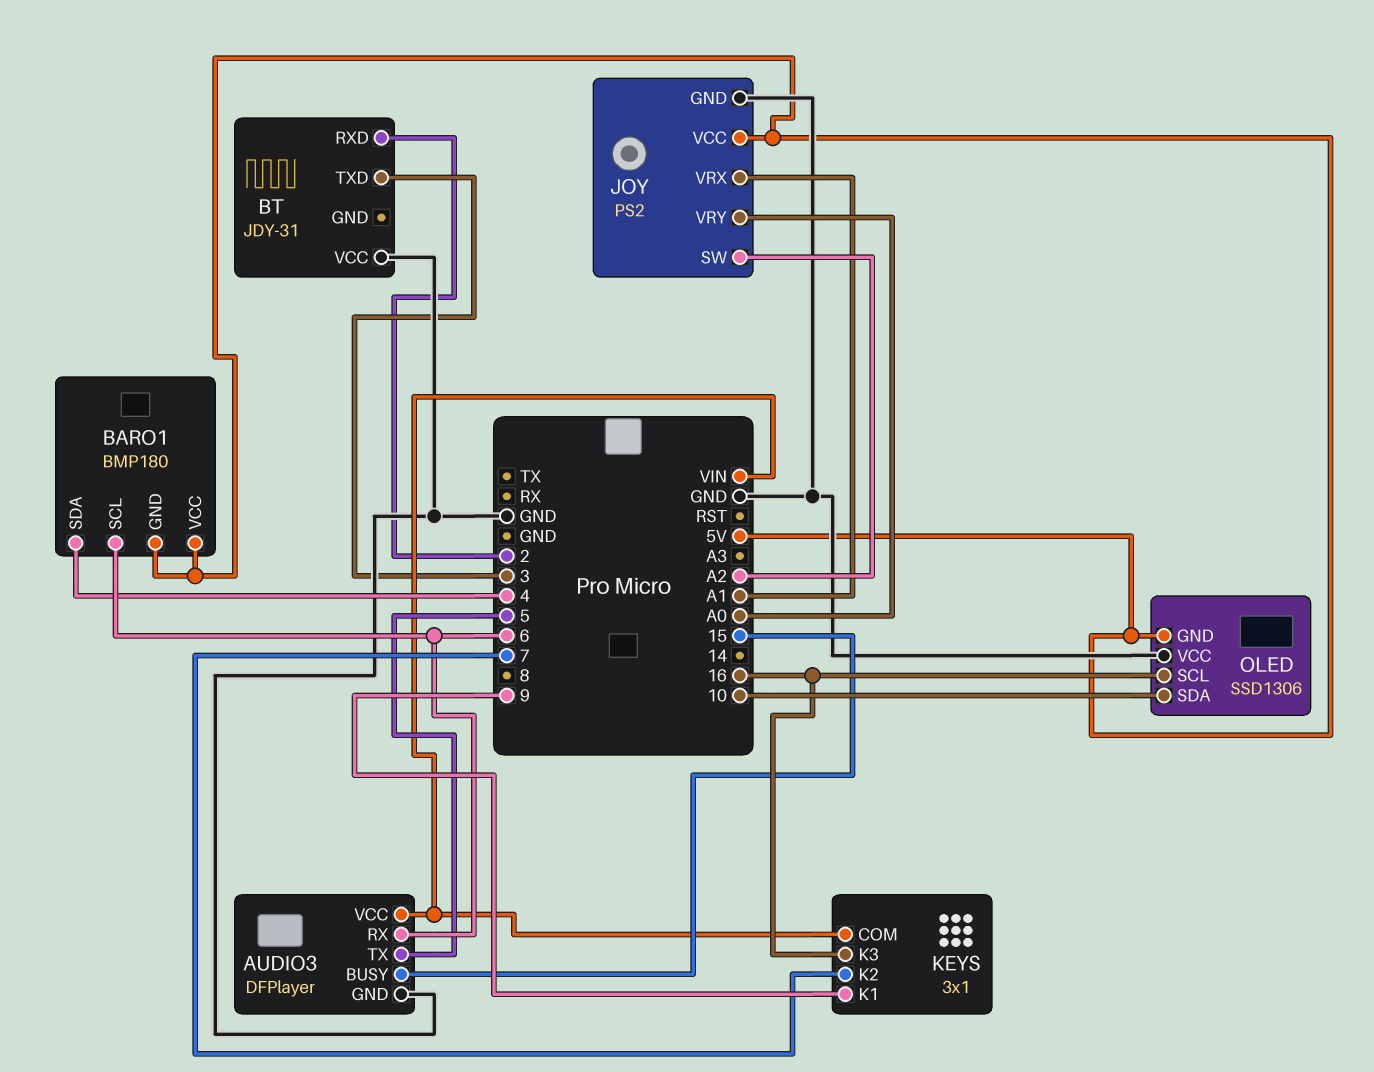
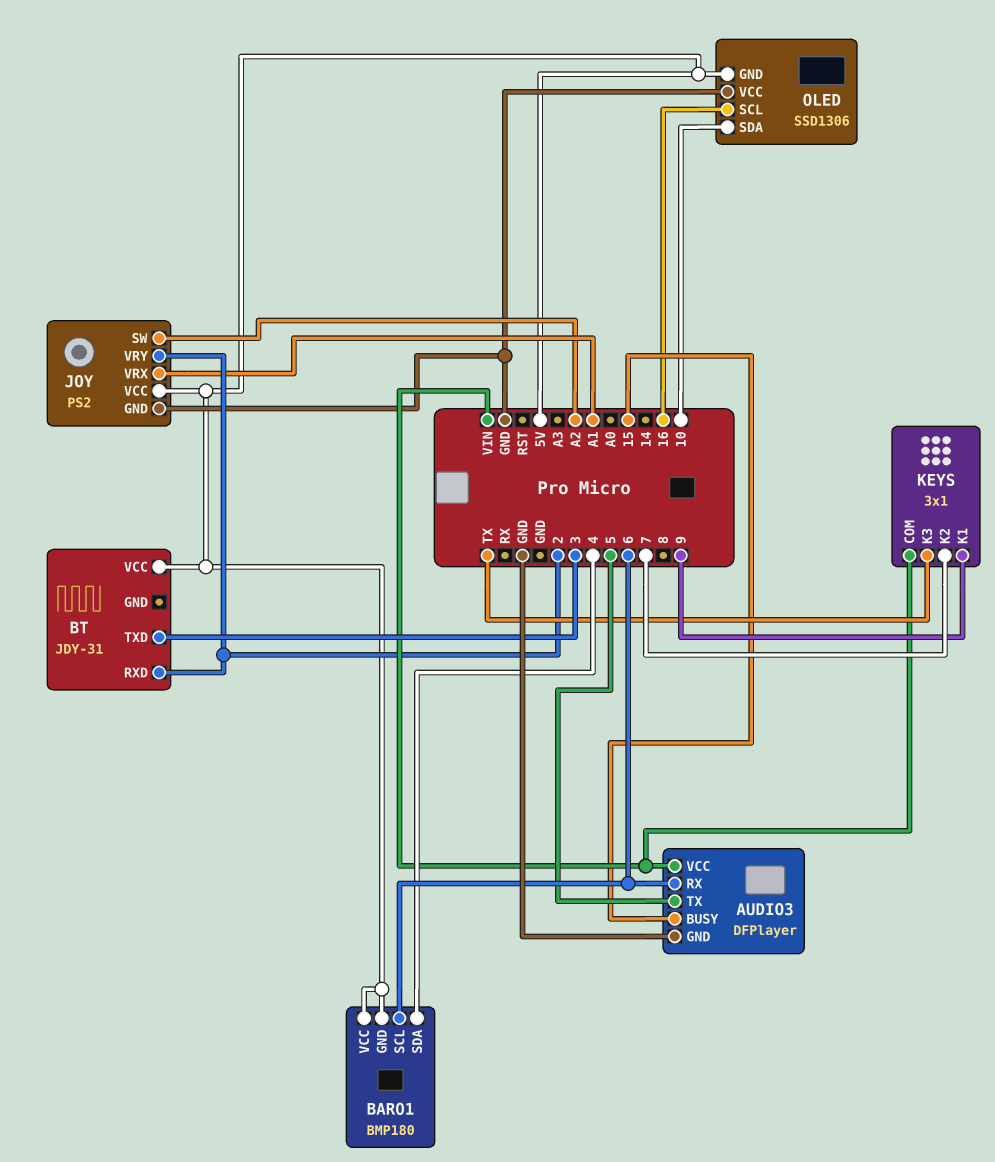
BT pin VCC: GND -> 5V
JOY pin VRY: A0 -> 2
KEYS pin K3: 16 -> TX

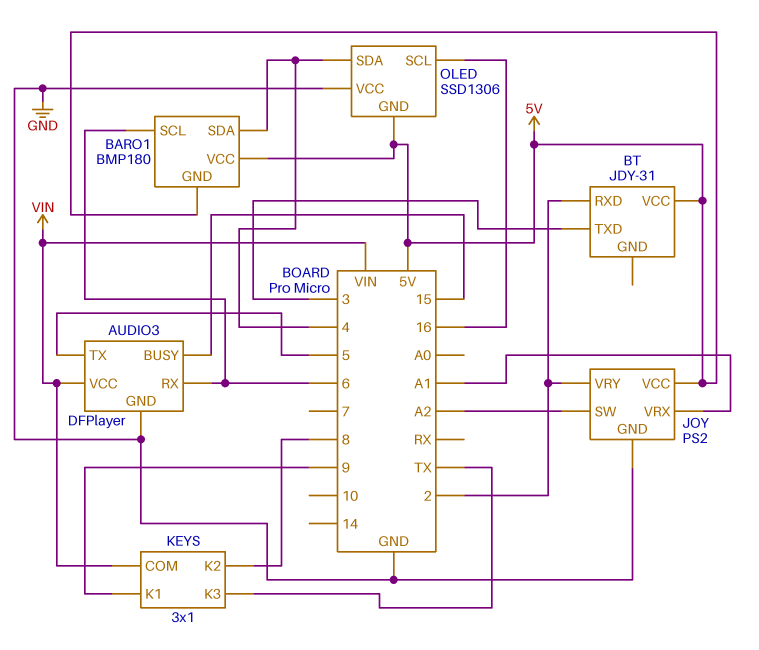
KEYS pin K2: 7 -> 8
OLED pin SDA: 10 -> 4

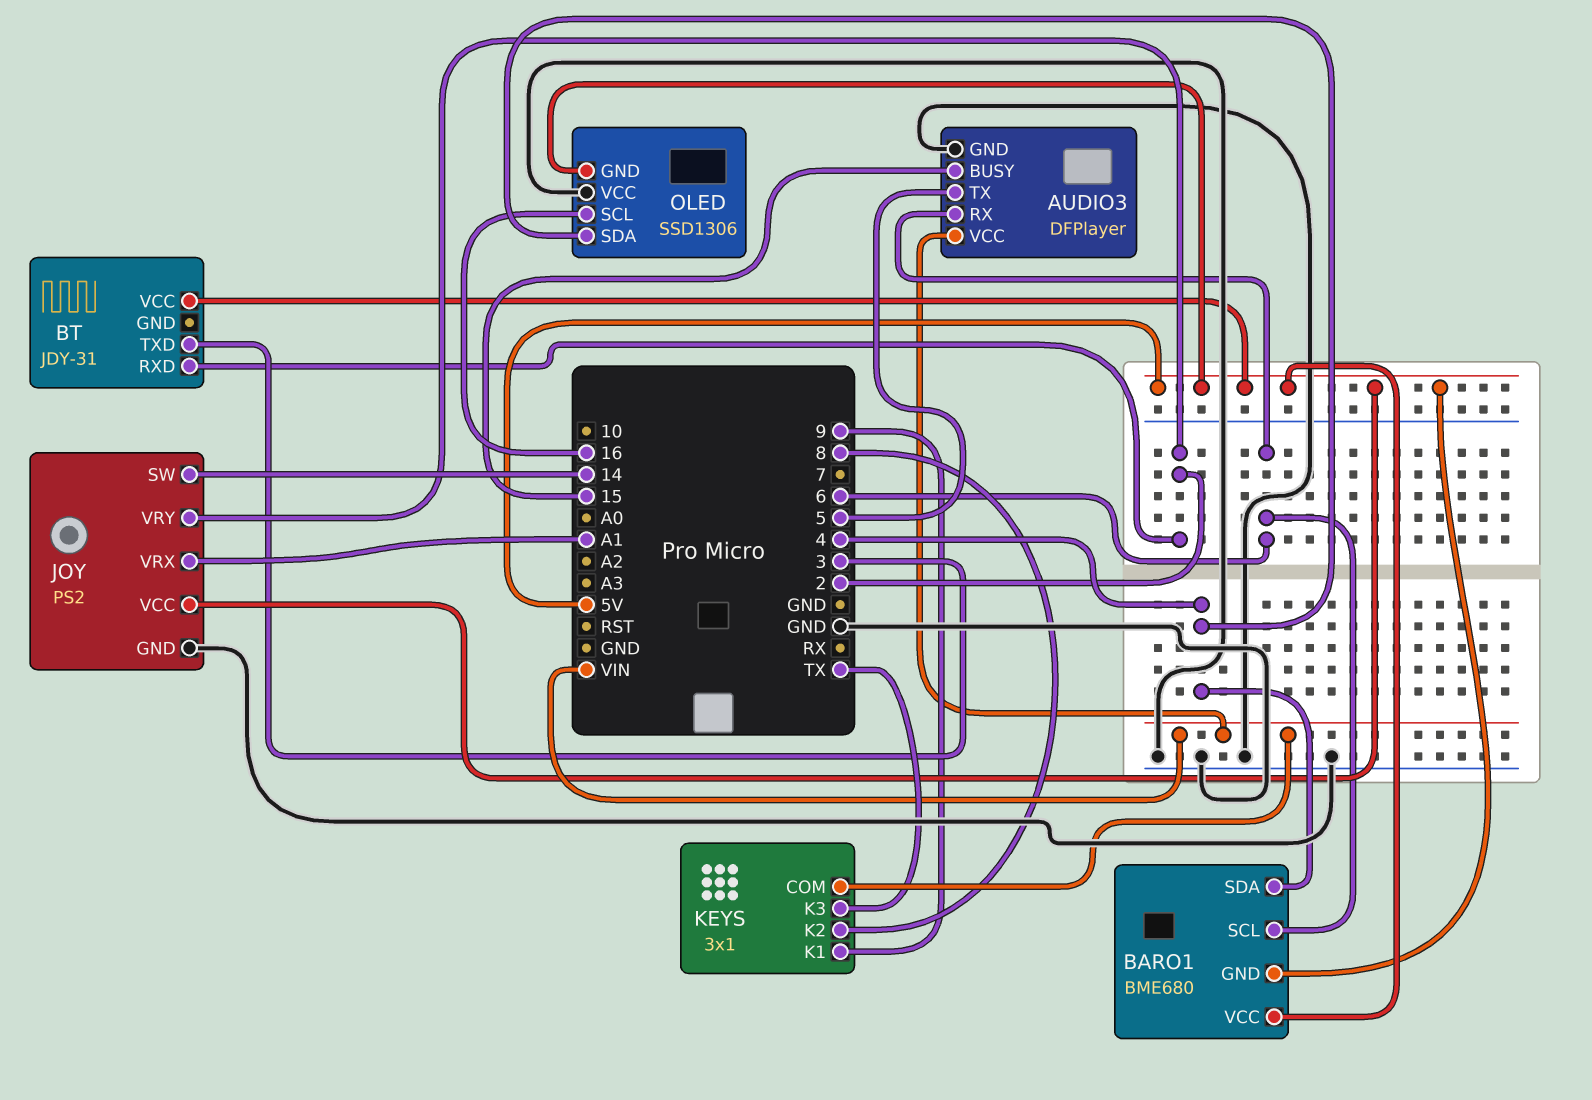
BARO1: BMP180 -> BME680
JOY pin SW: A2 -> 14

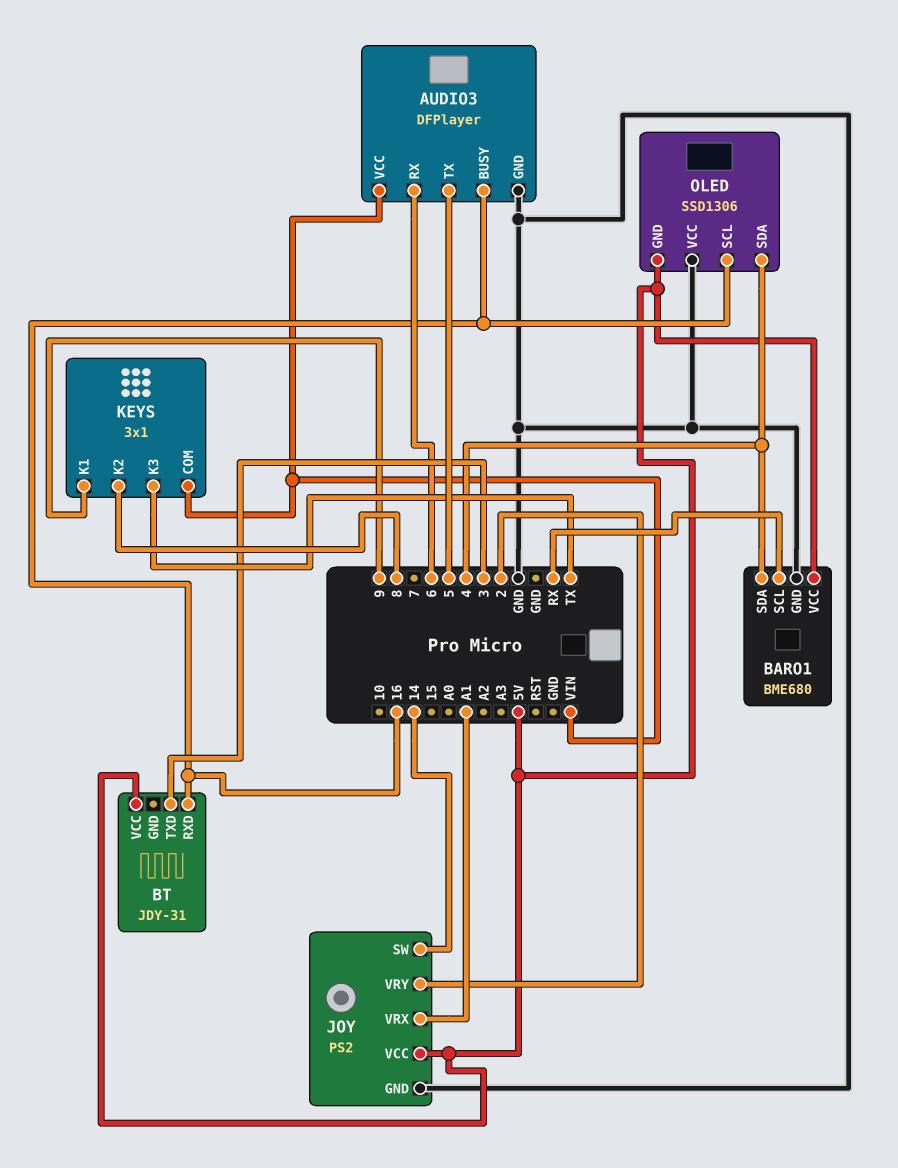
AUDIO3 pin BUSY: 15 -> 16
BARO1 pin GND: 5V -> GND
BARO1 pin SCL: 6 -> RX
BT pin RXD: 2 -> 16

